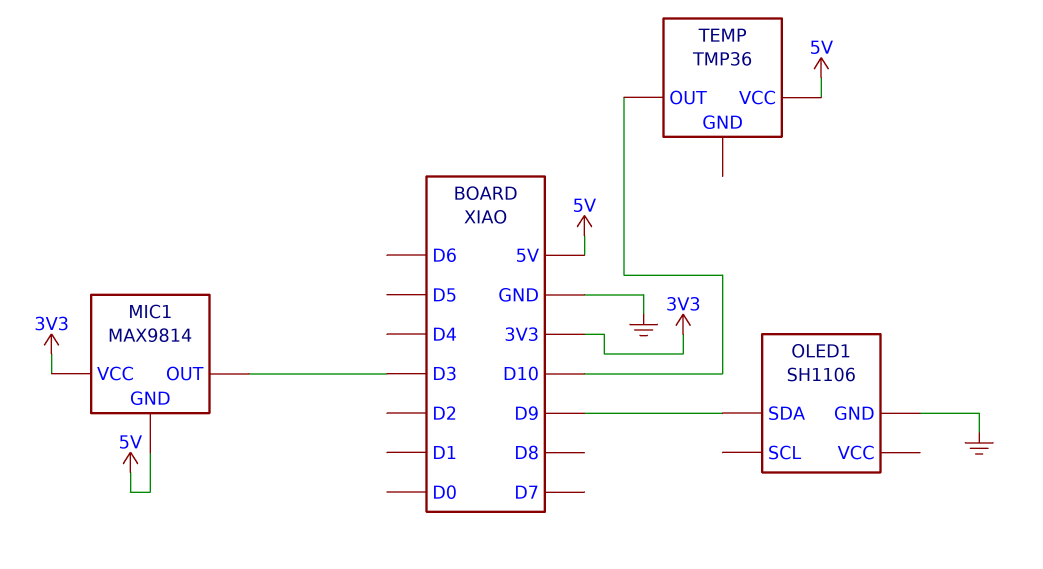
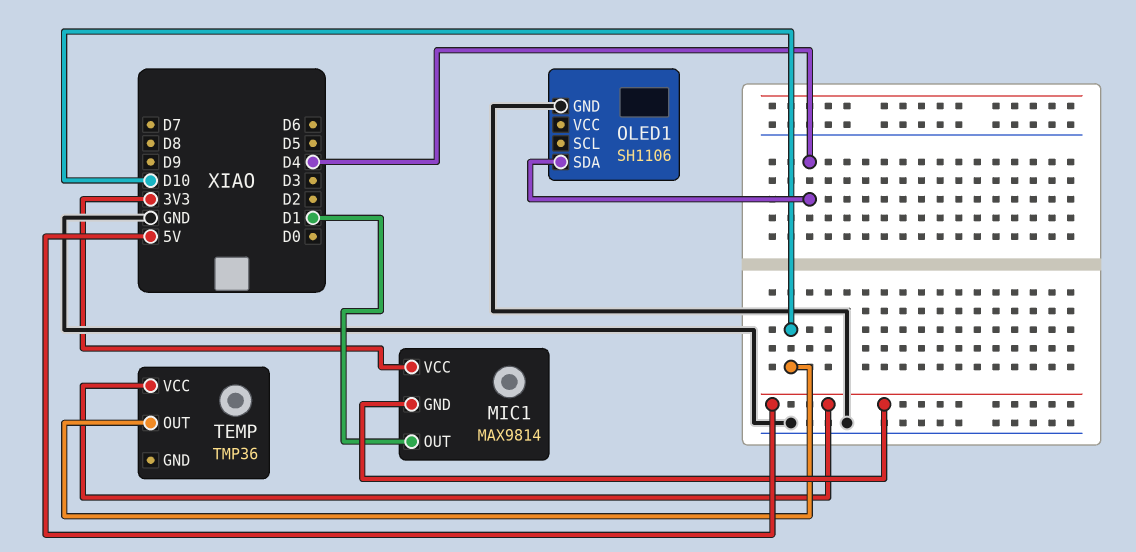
MIC1 pin OUT: D3 -> D1
OLED1 pin SDA: D9 -> D4

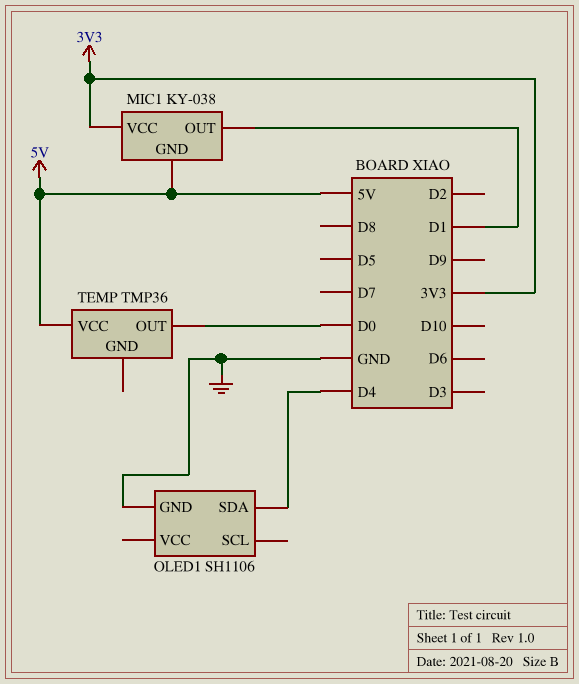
MIC1: MAX9814 -> KY-038
TEMP pin OUT: D10 -> D0

